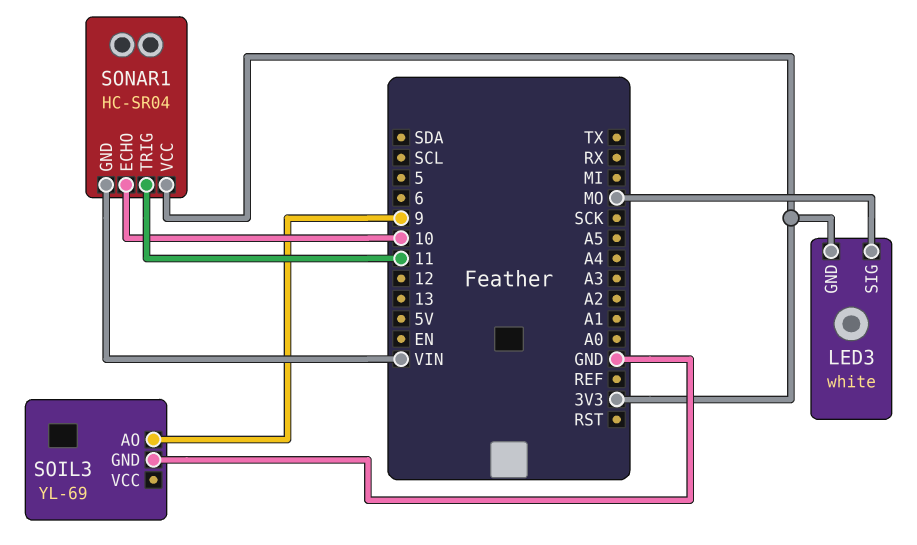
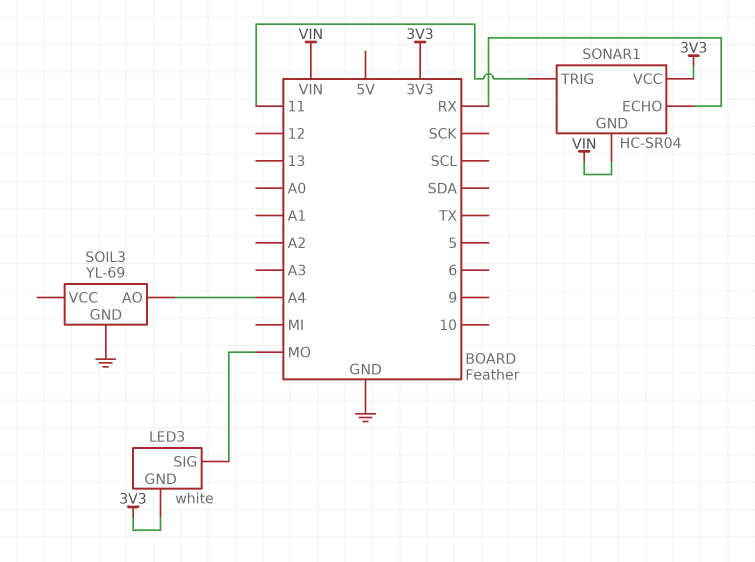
SOIL3 pin AO: 9 -> A4
SONAR1 pin ECHO: 10 -> RX

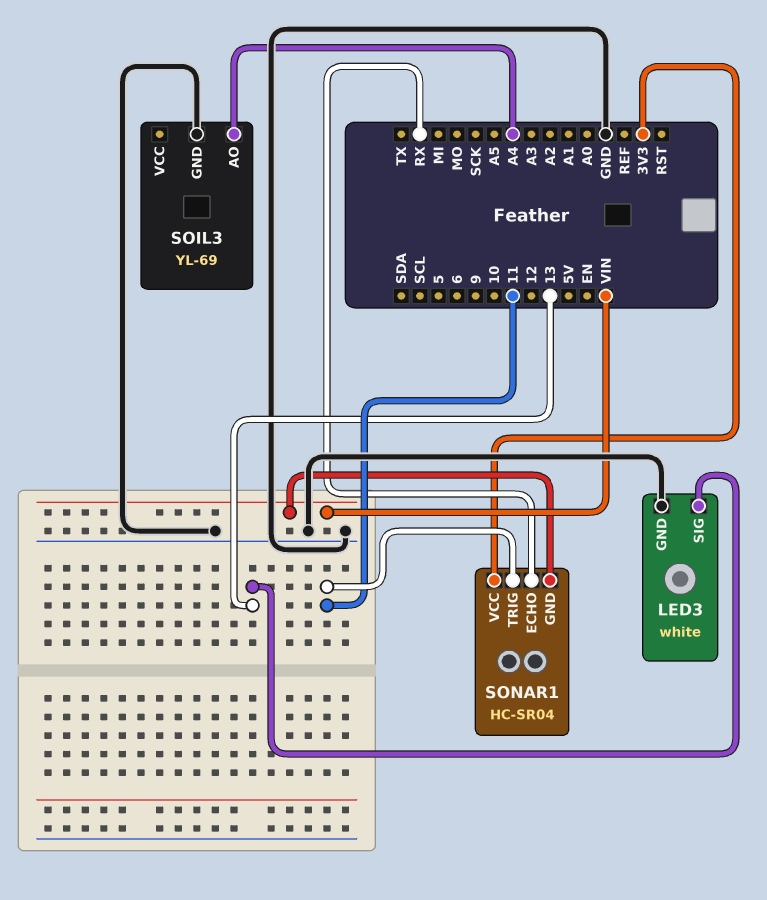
LED3 pin GND: 3V3 -> GND
LED3 pin SIG: MO -> 13

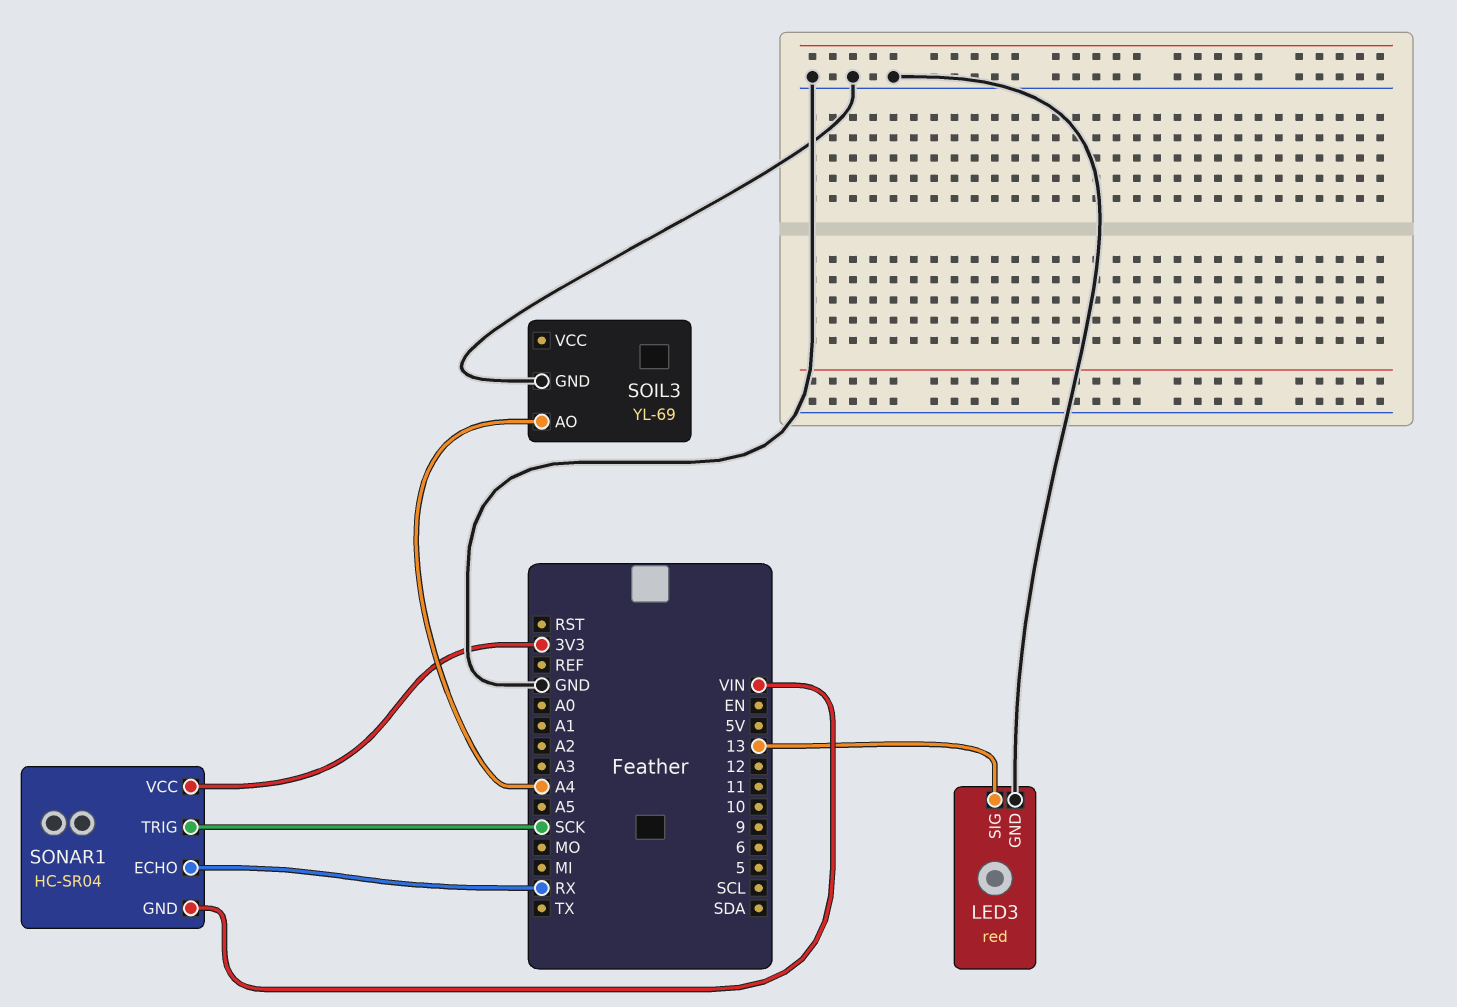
LED3: white -> red
SONAR1 pin TRIG: 11 -> SCK

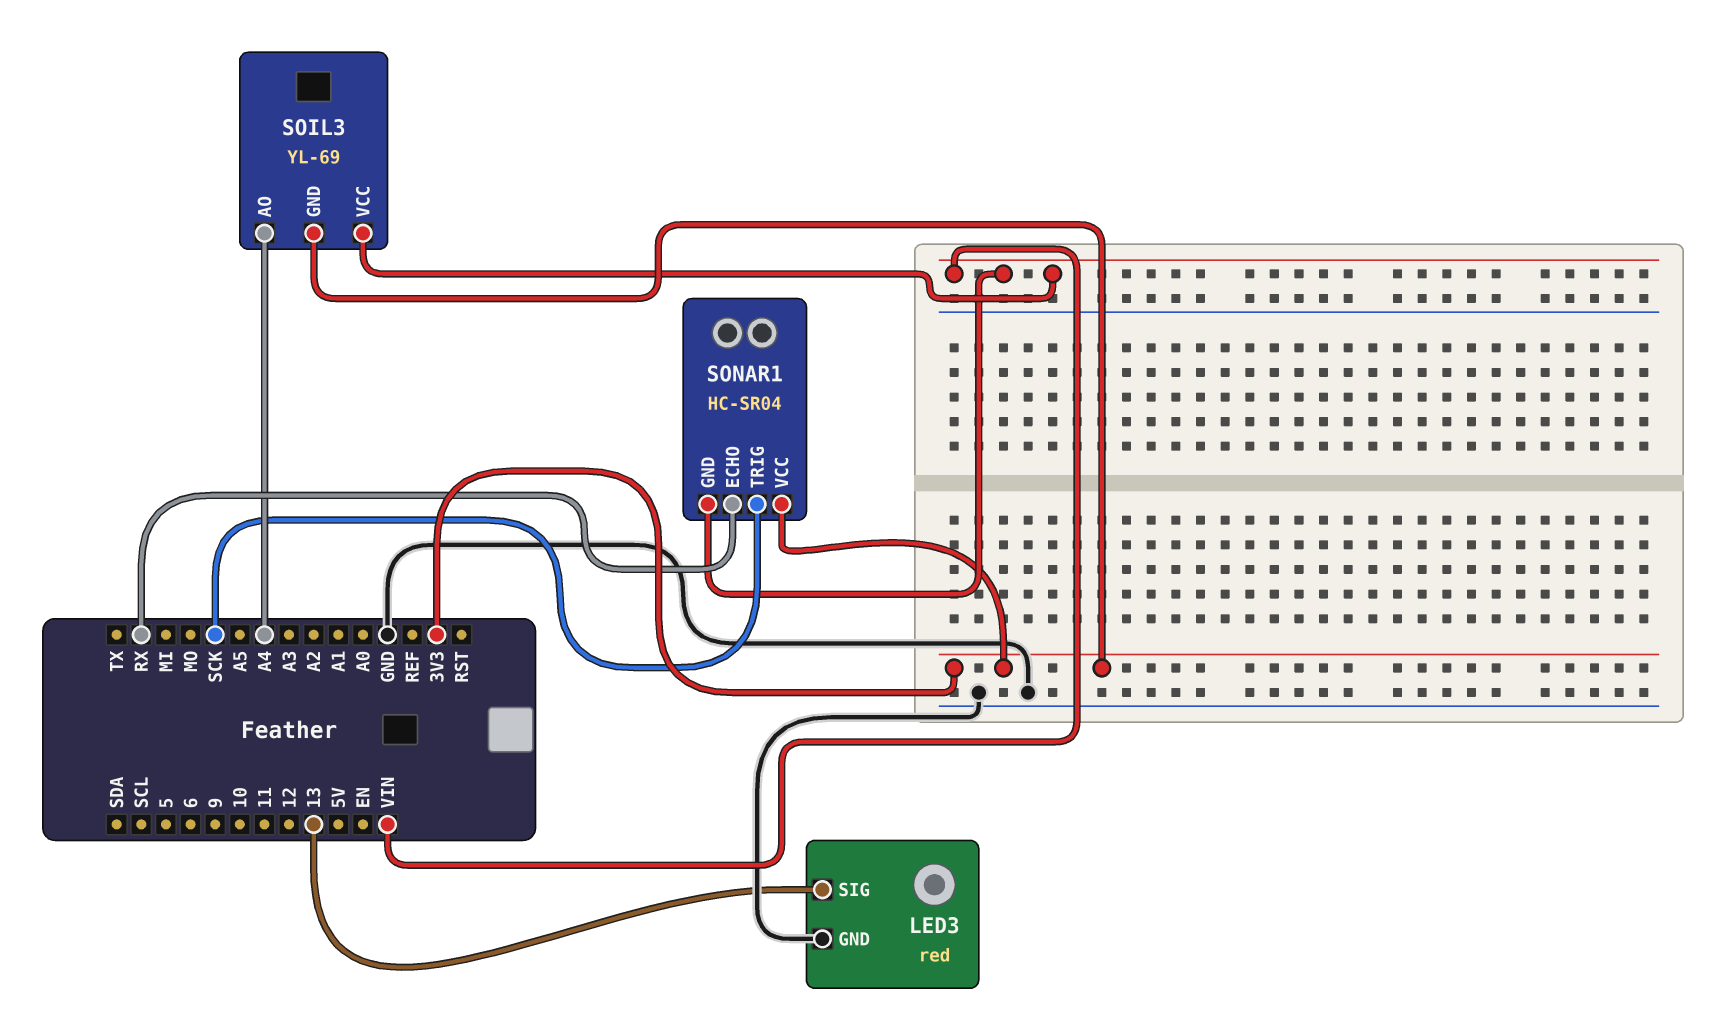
SOIL3 pin GND: GND -> 3V3
SOIL3 pin VCC: none -> VIN

